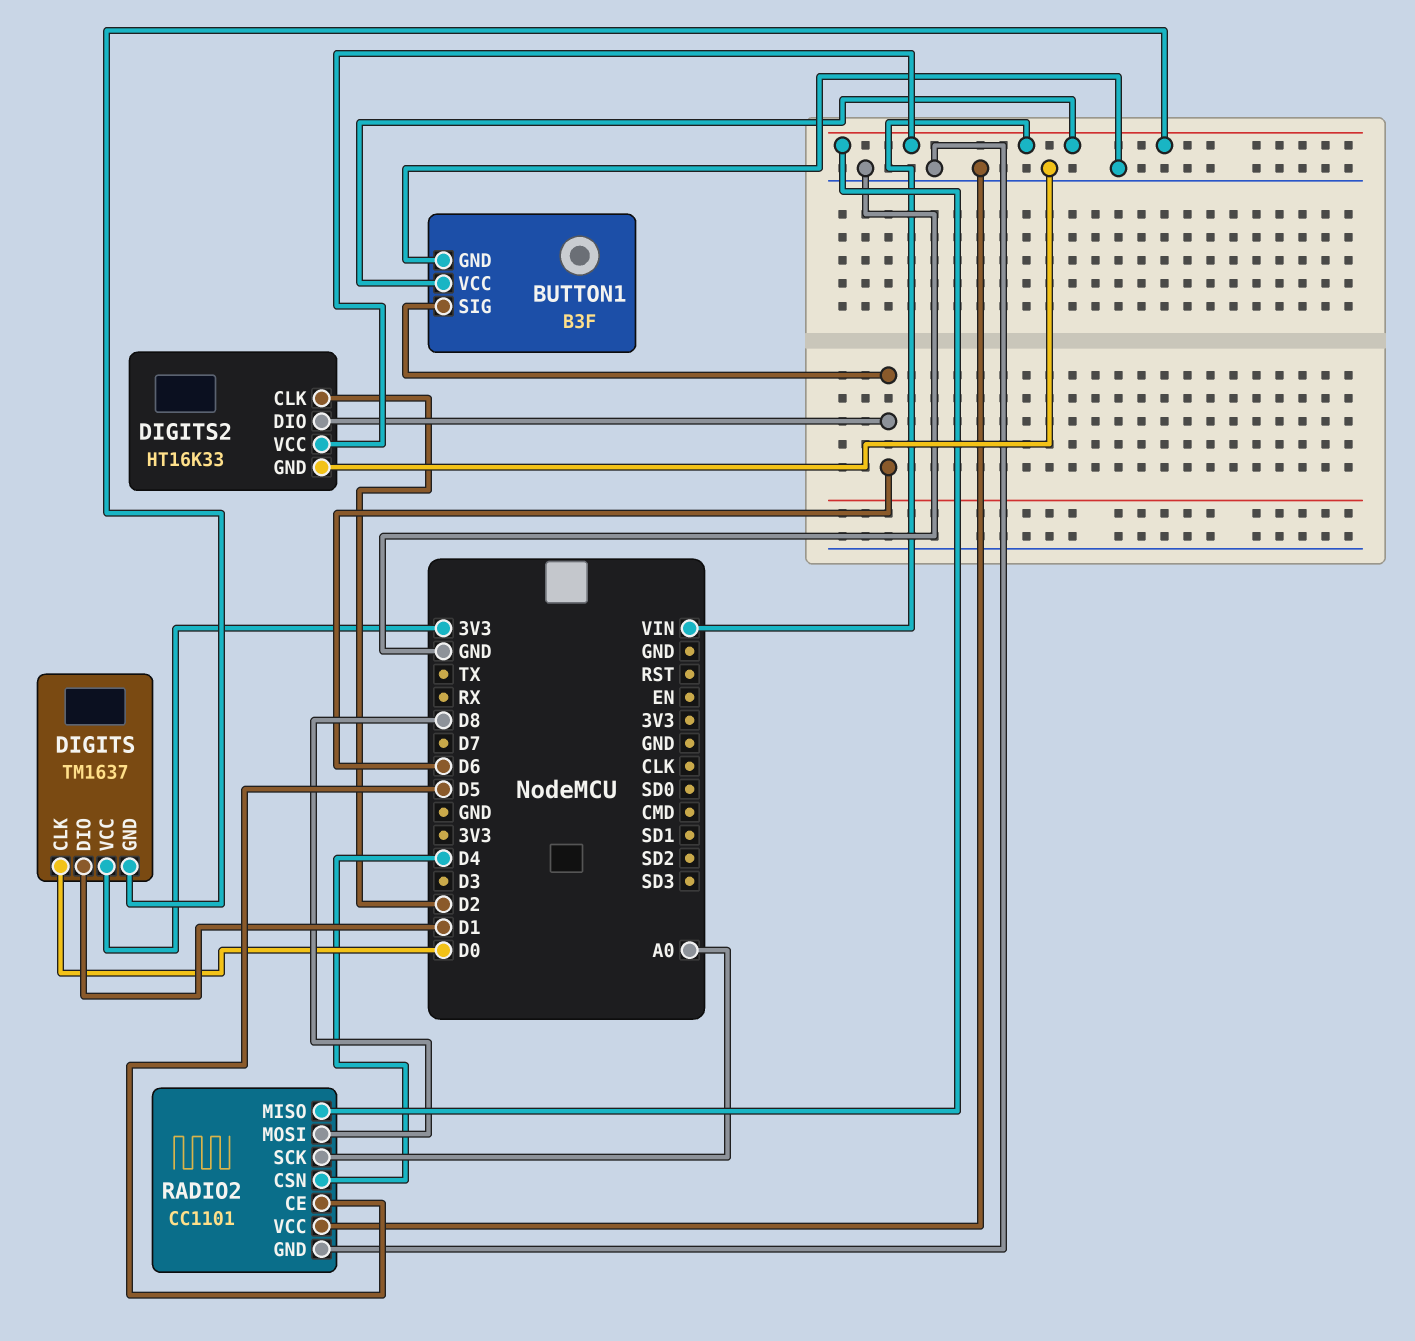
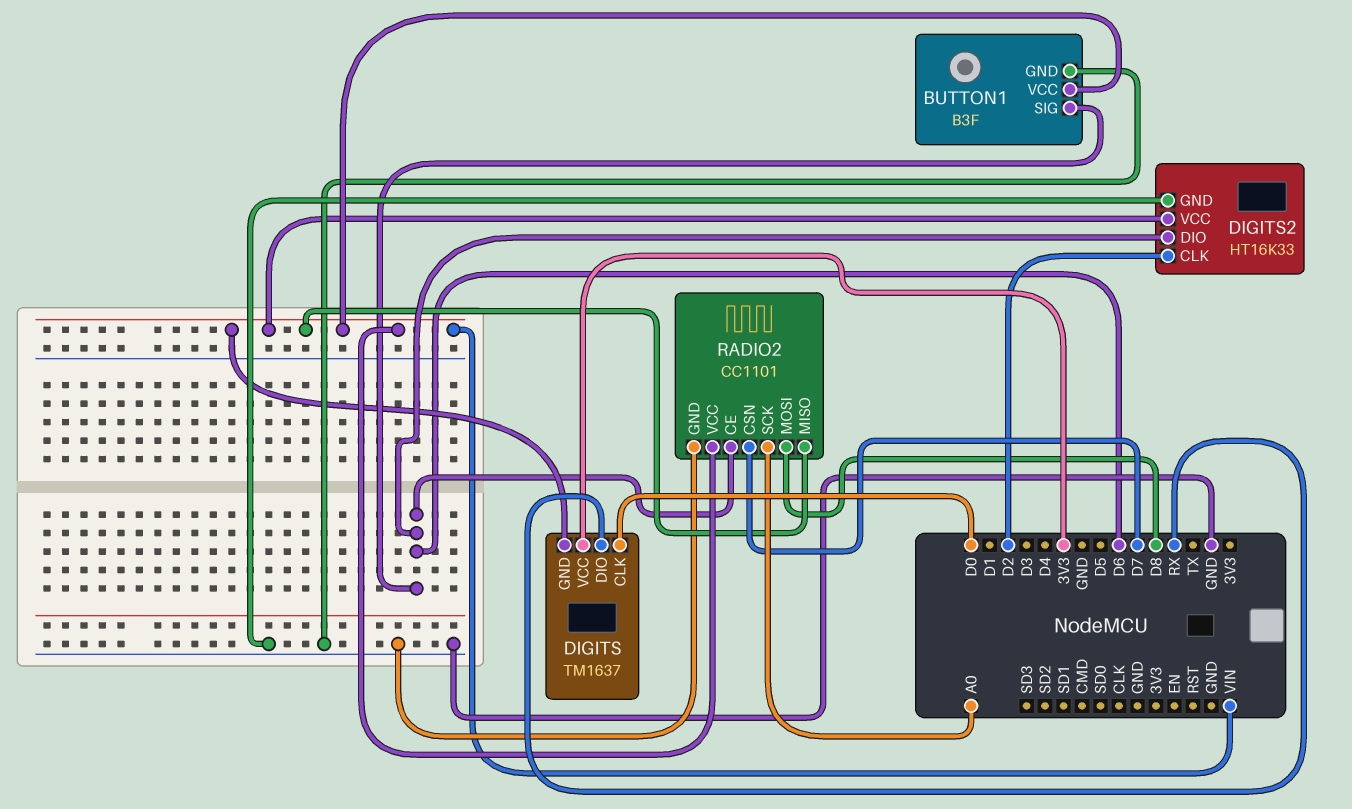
DIGITS pin DIO: D1 -> RX
RADIO2 pin CE: D5 -> D6
RADIO2 pin CSN: D4 -> D7
RADIO2 pin VCC: GND -> VIN

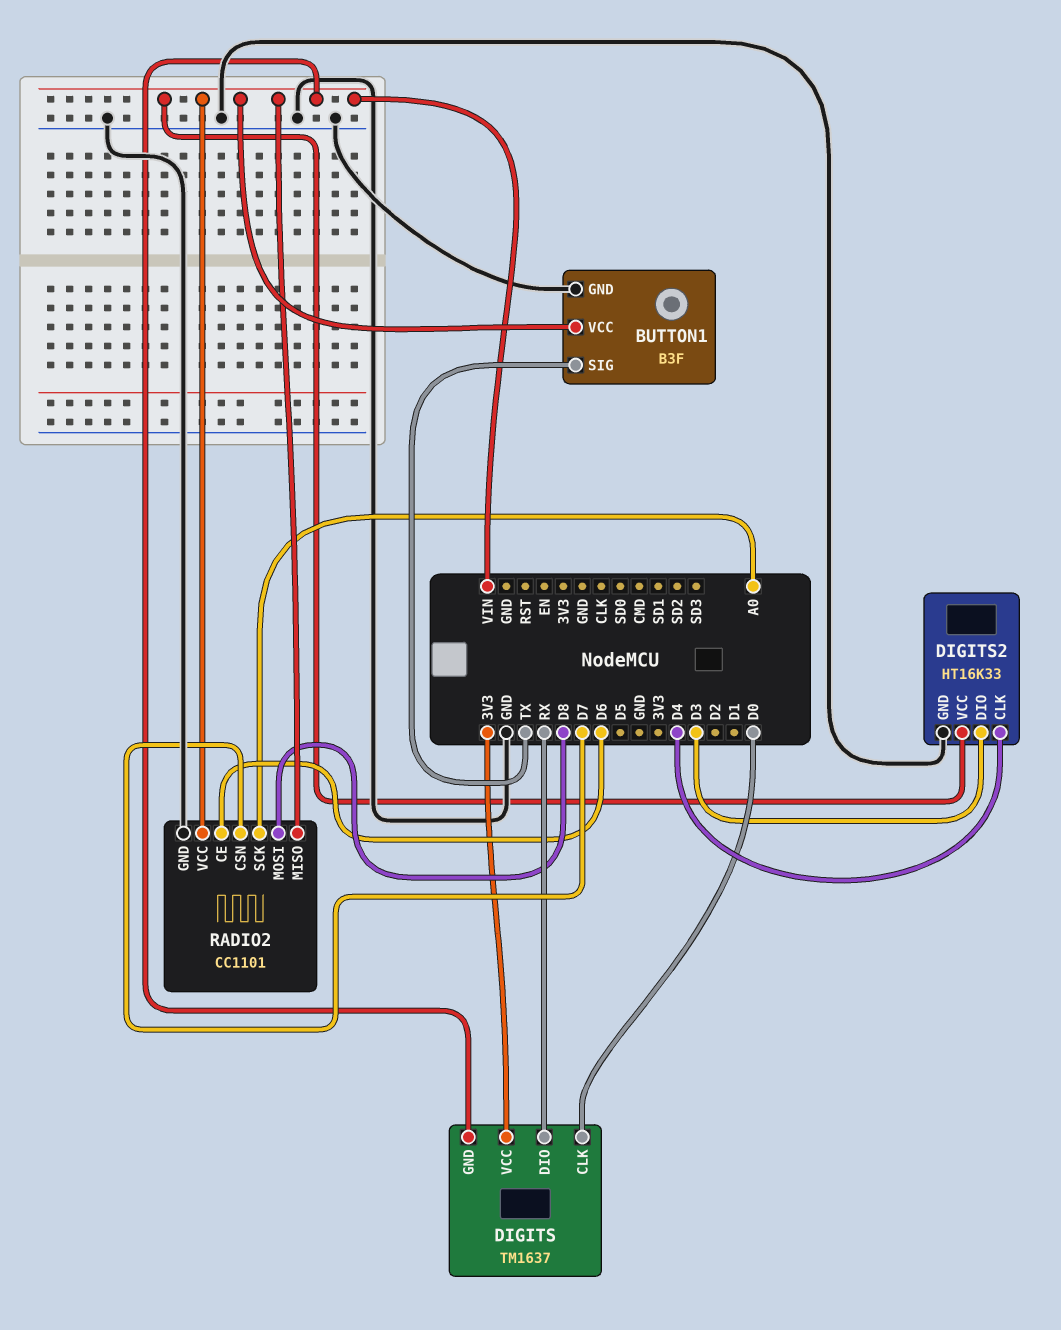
BUTTON1 pin SIG: D6 -> TX
DIGITS2 pin CLK: D2 -> D4
DIGITS2 pin DIO: D6 -> D3

